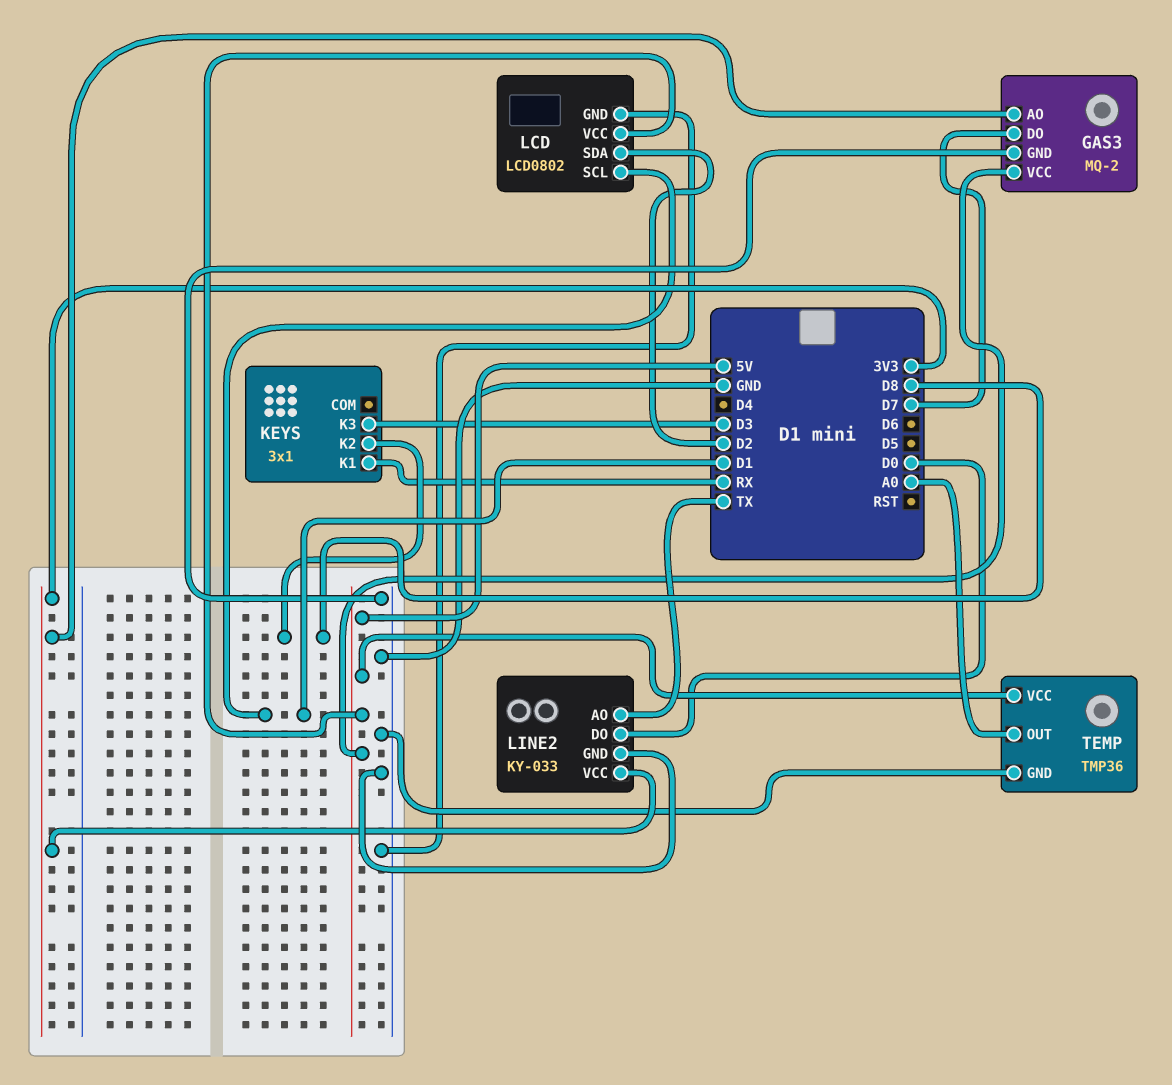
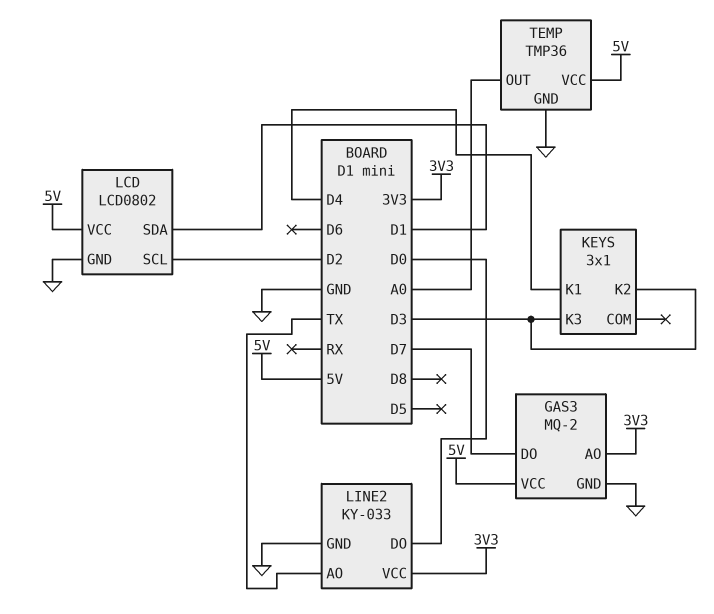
KEYS pin K1: RX -> D4
KEYS pin K2: D8 -> D3
LCD pin SCL: D1 -> D2
LCD pin SDA: D2 -> D1

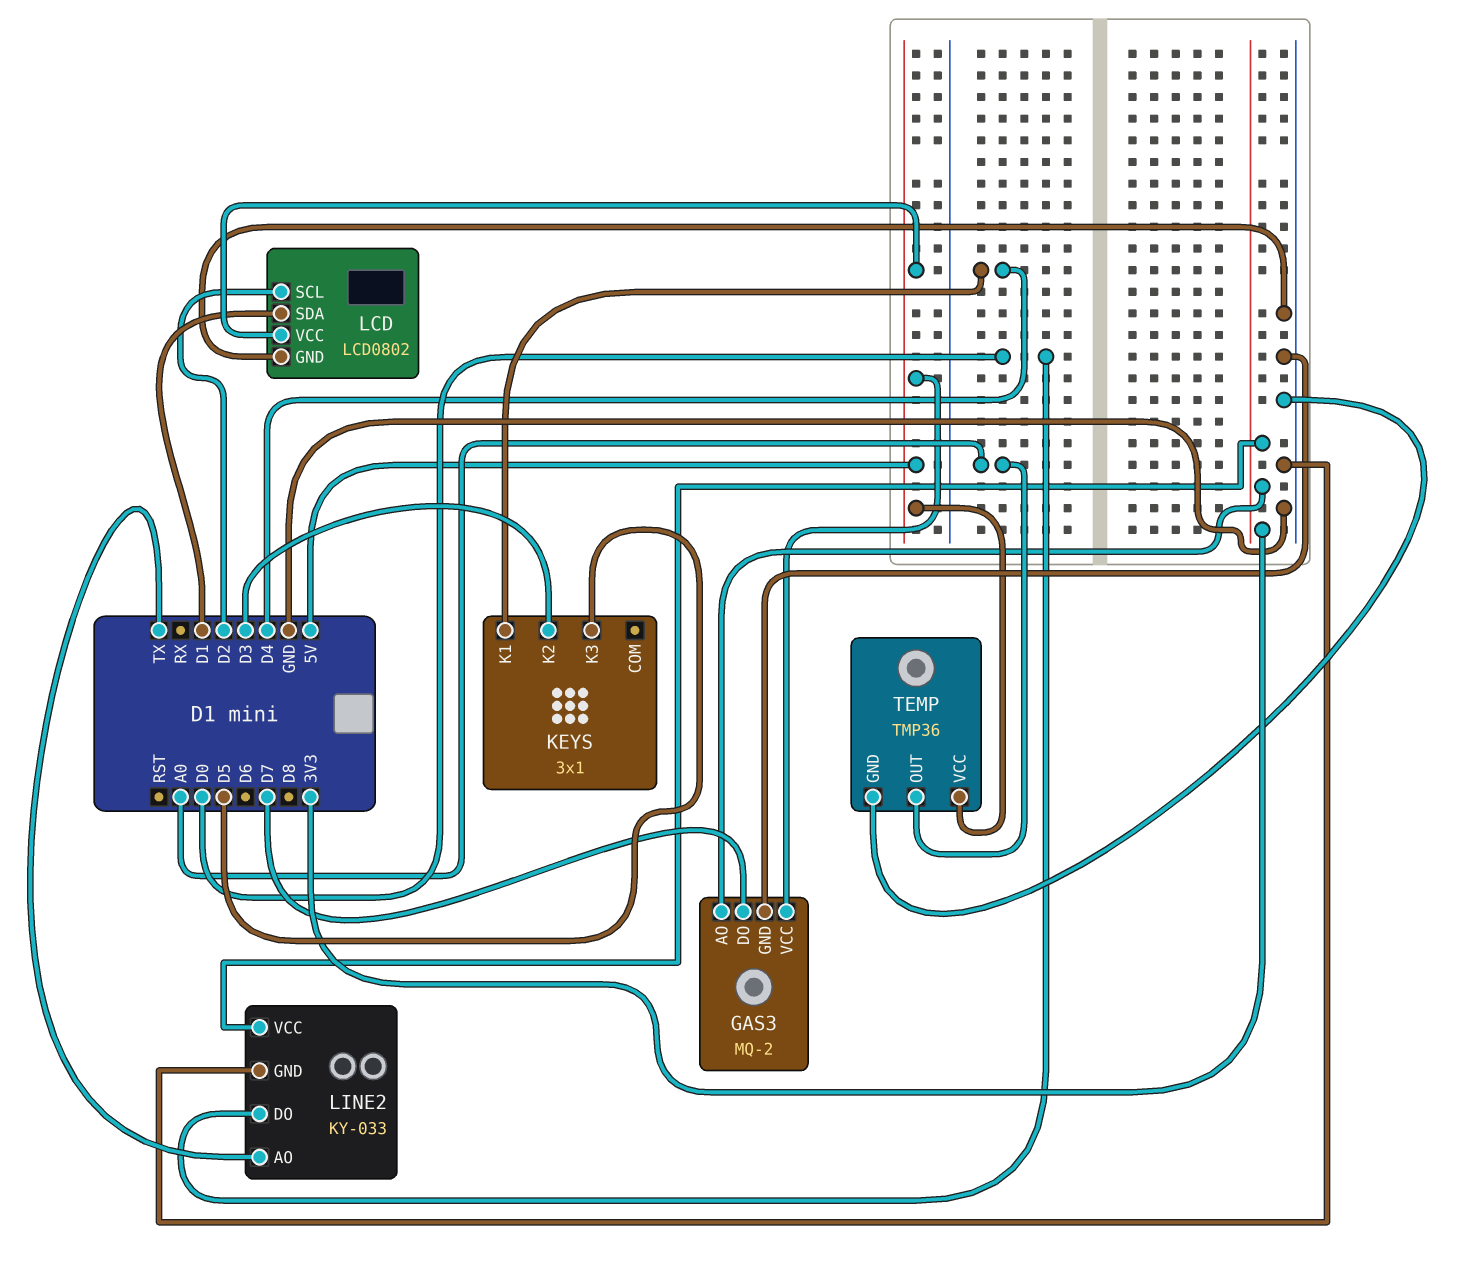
KEYS pin K3: D3 -> D5

